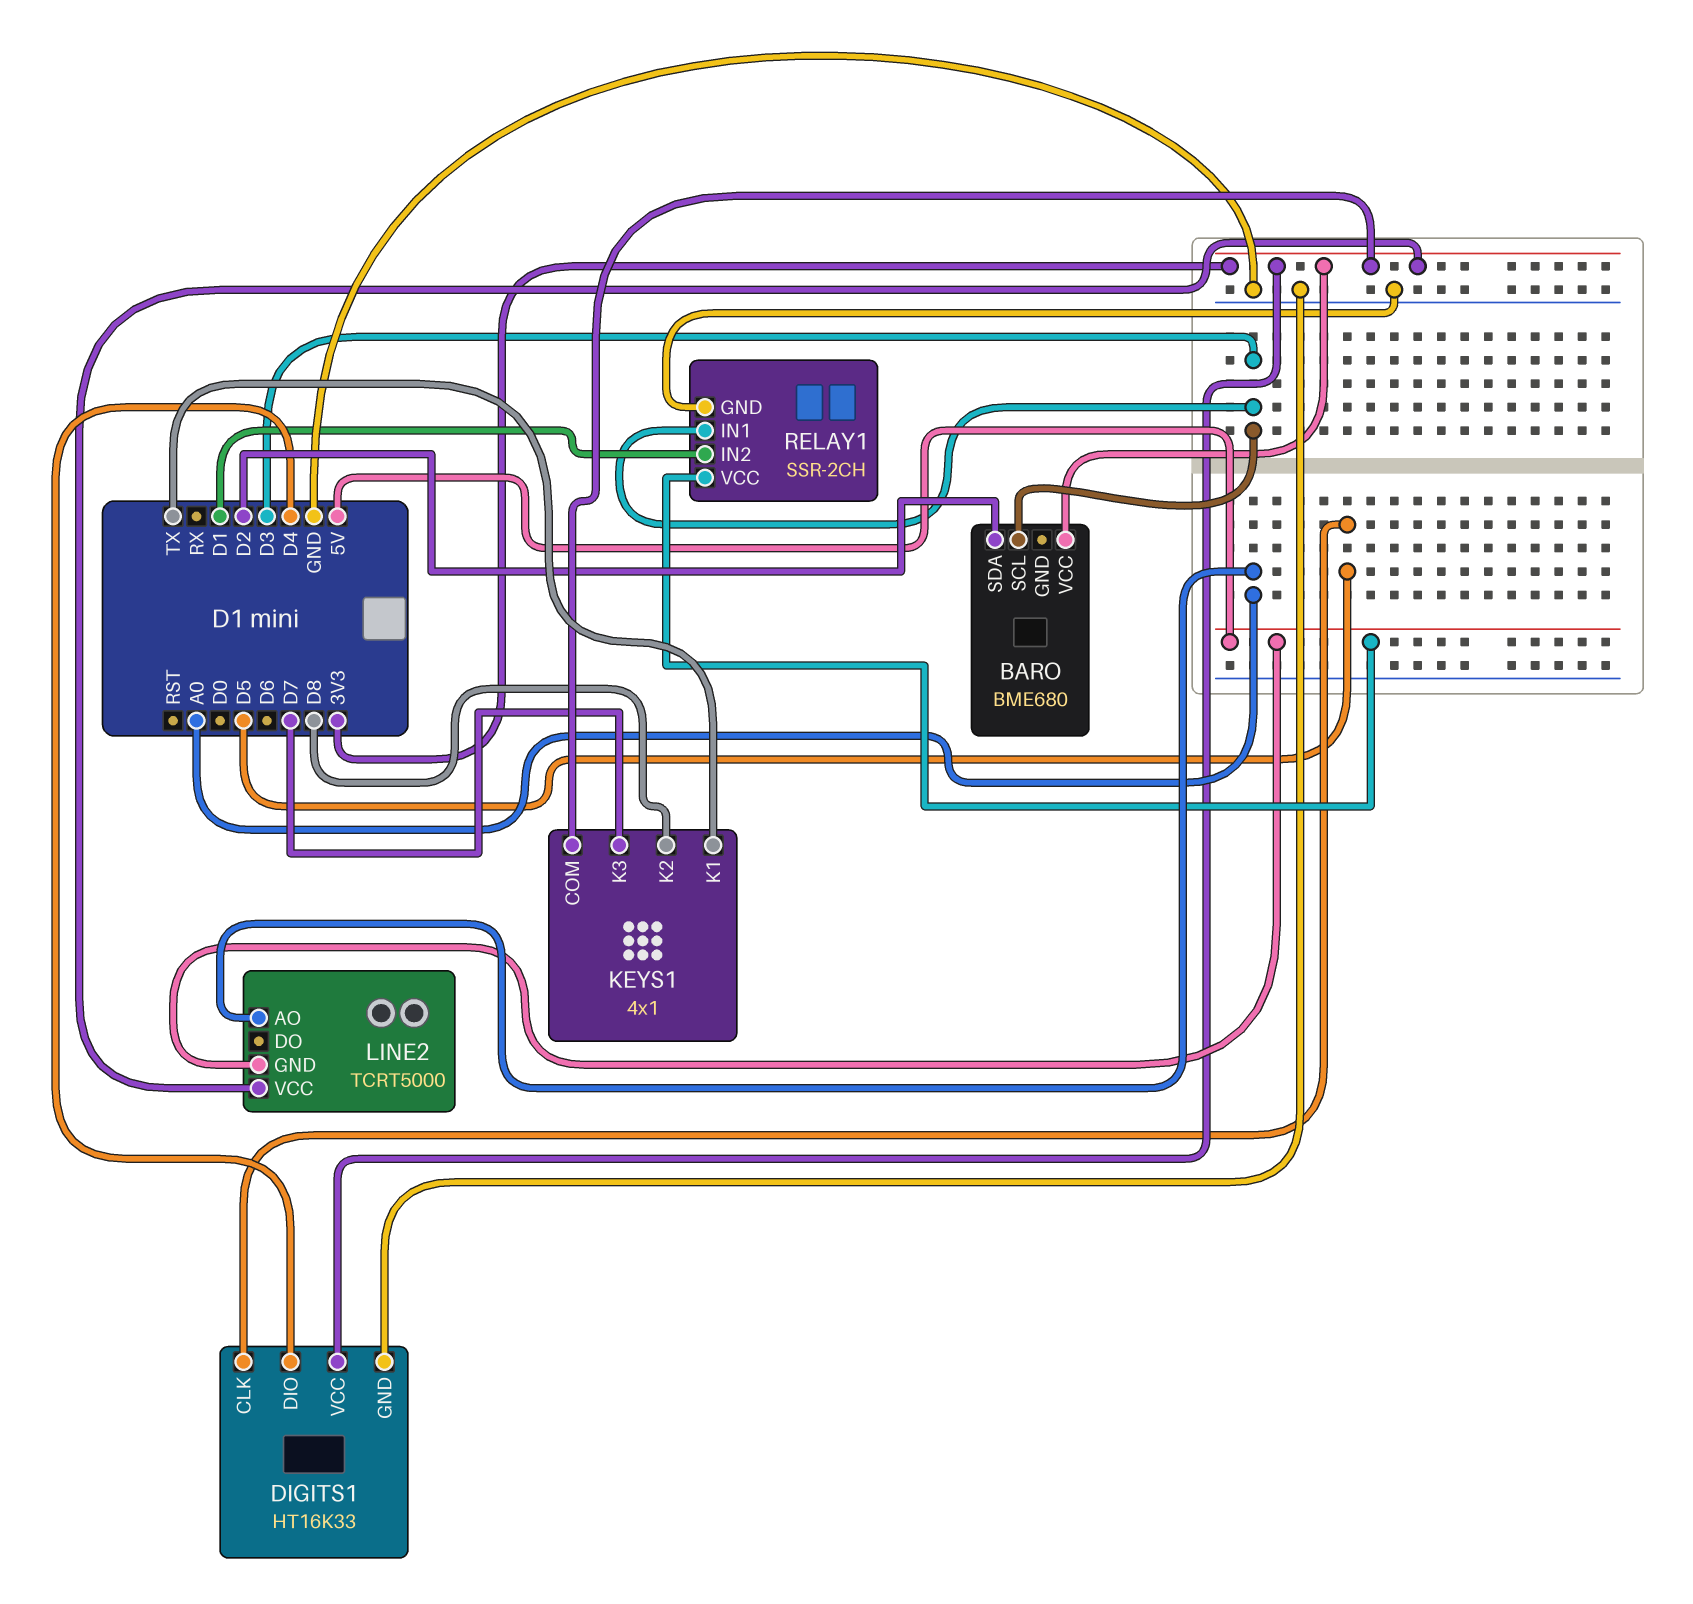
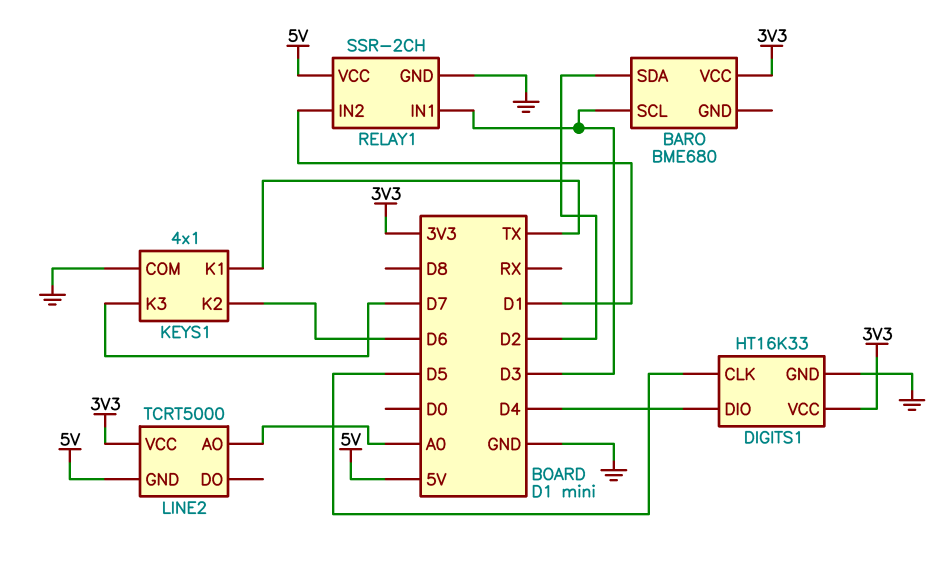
KEYS1 pin COM: 3V3 -> GND
KEYS1 pin K2: D8 -> D6

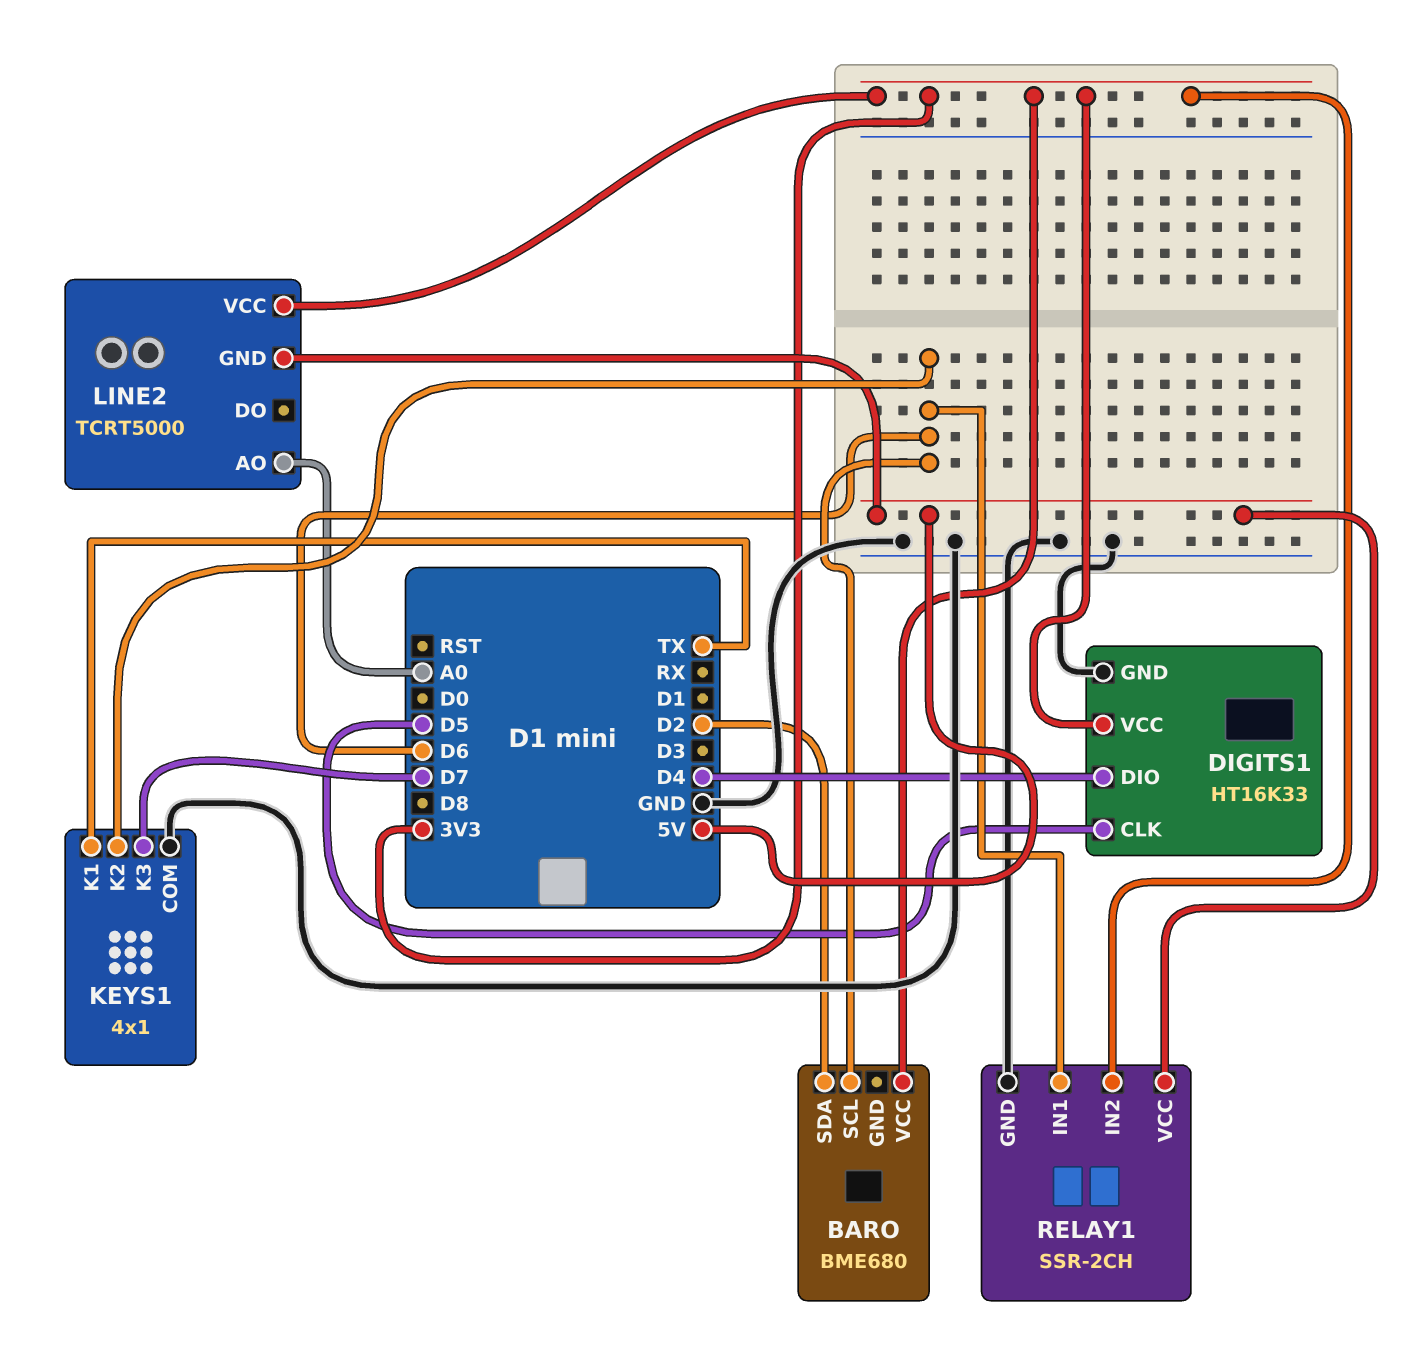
BARO pin SCL: D3 -> D6
RELAY1 pin IN1: D3 -> D6
RELAY1 pin IN2: D1 -> 3V3

